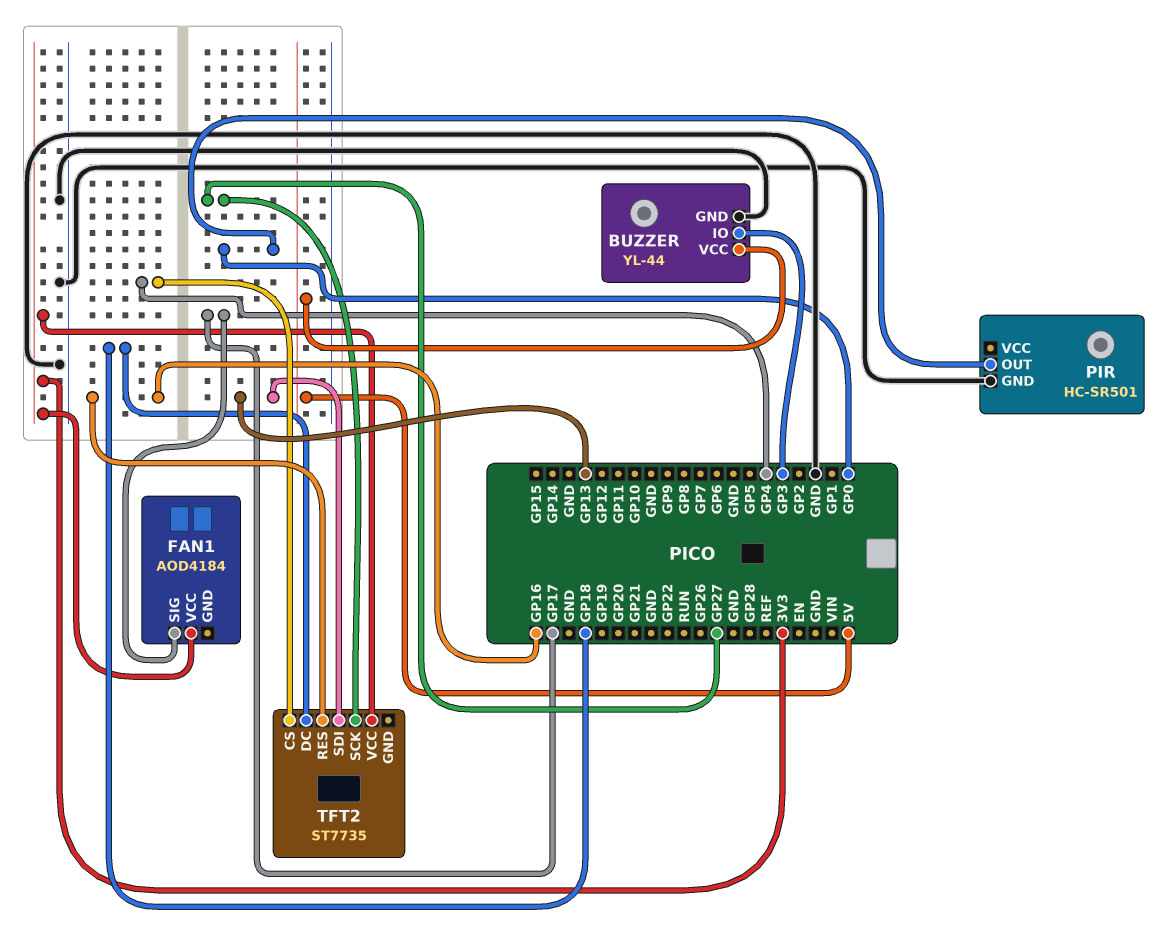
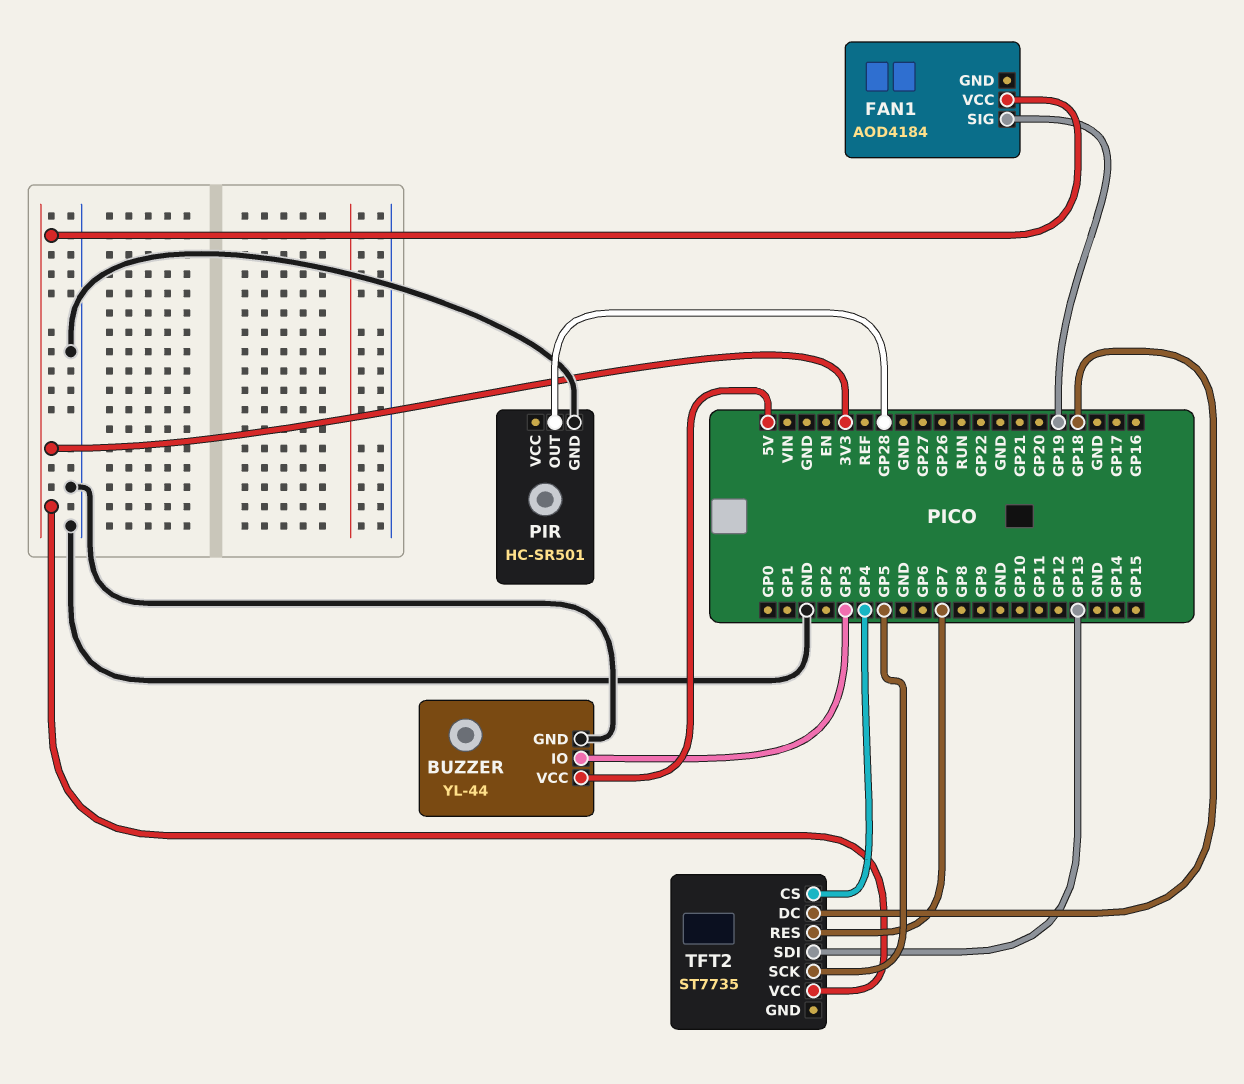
FAN1 pin SIG: GP17 -> GP19
PIR pin OUT: GP0 -> GP28
TFT2 pin RES: GP16 -> GP7
TFT2 pin SCK: GP27 -> GP5

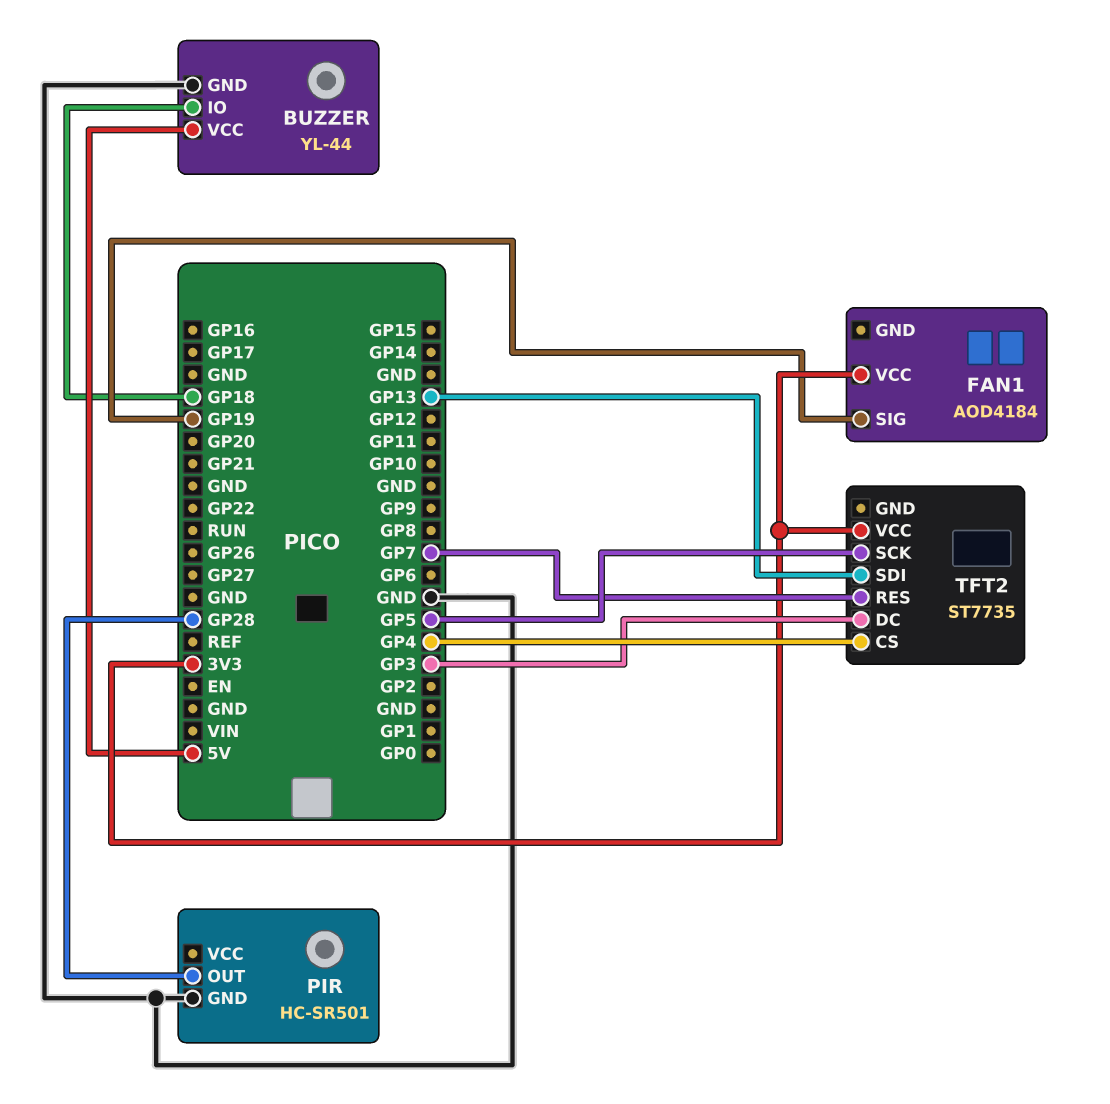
BUZZER pin IO: GP3 -> GP18
TFT2 pin DC: GP18 -> GP3

